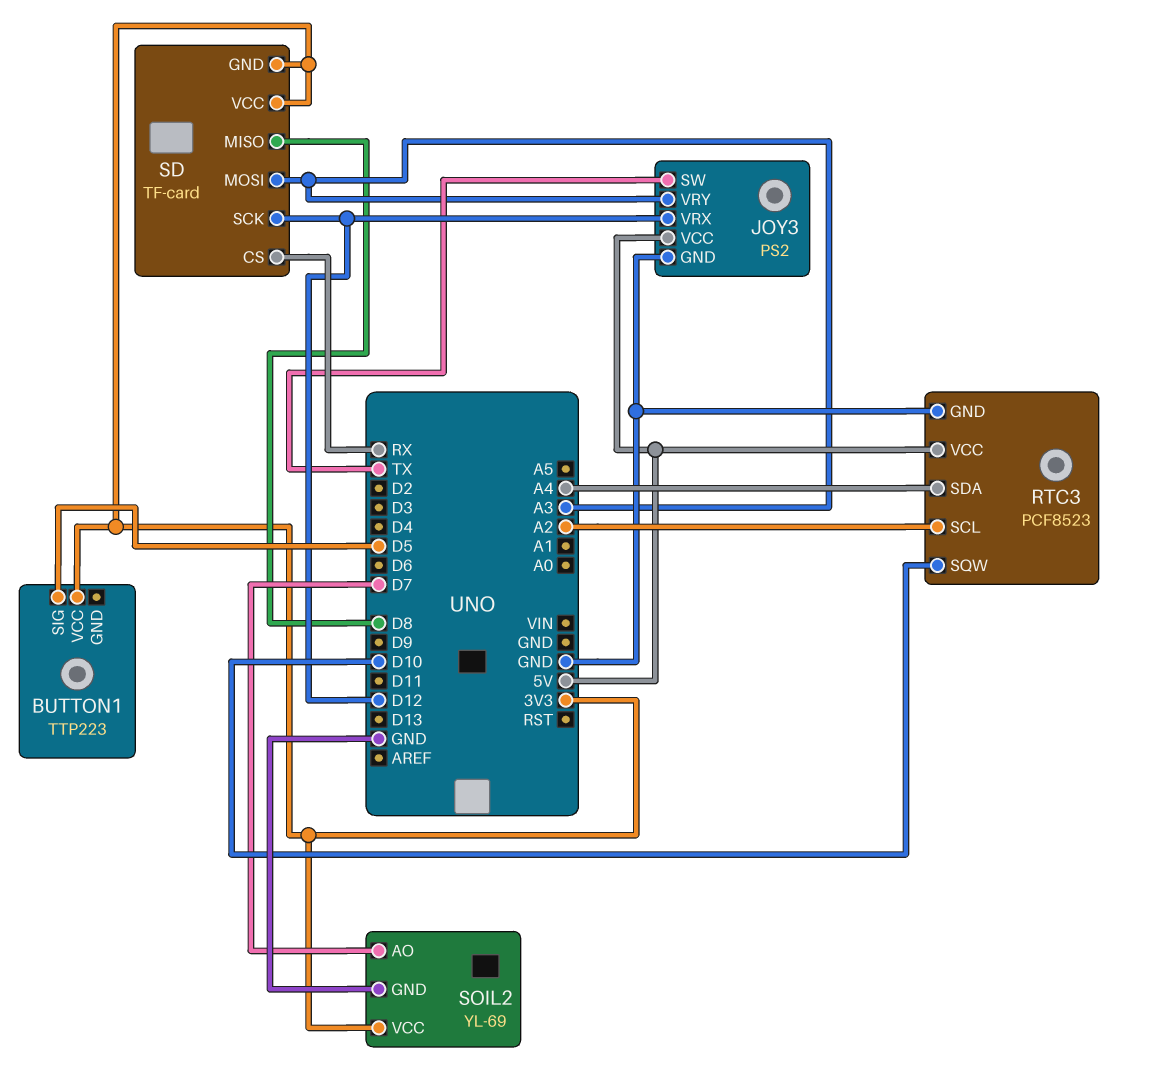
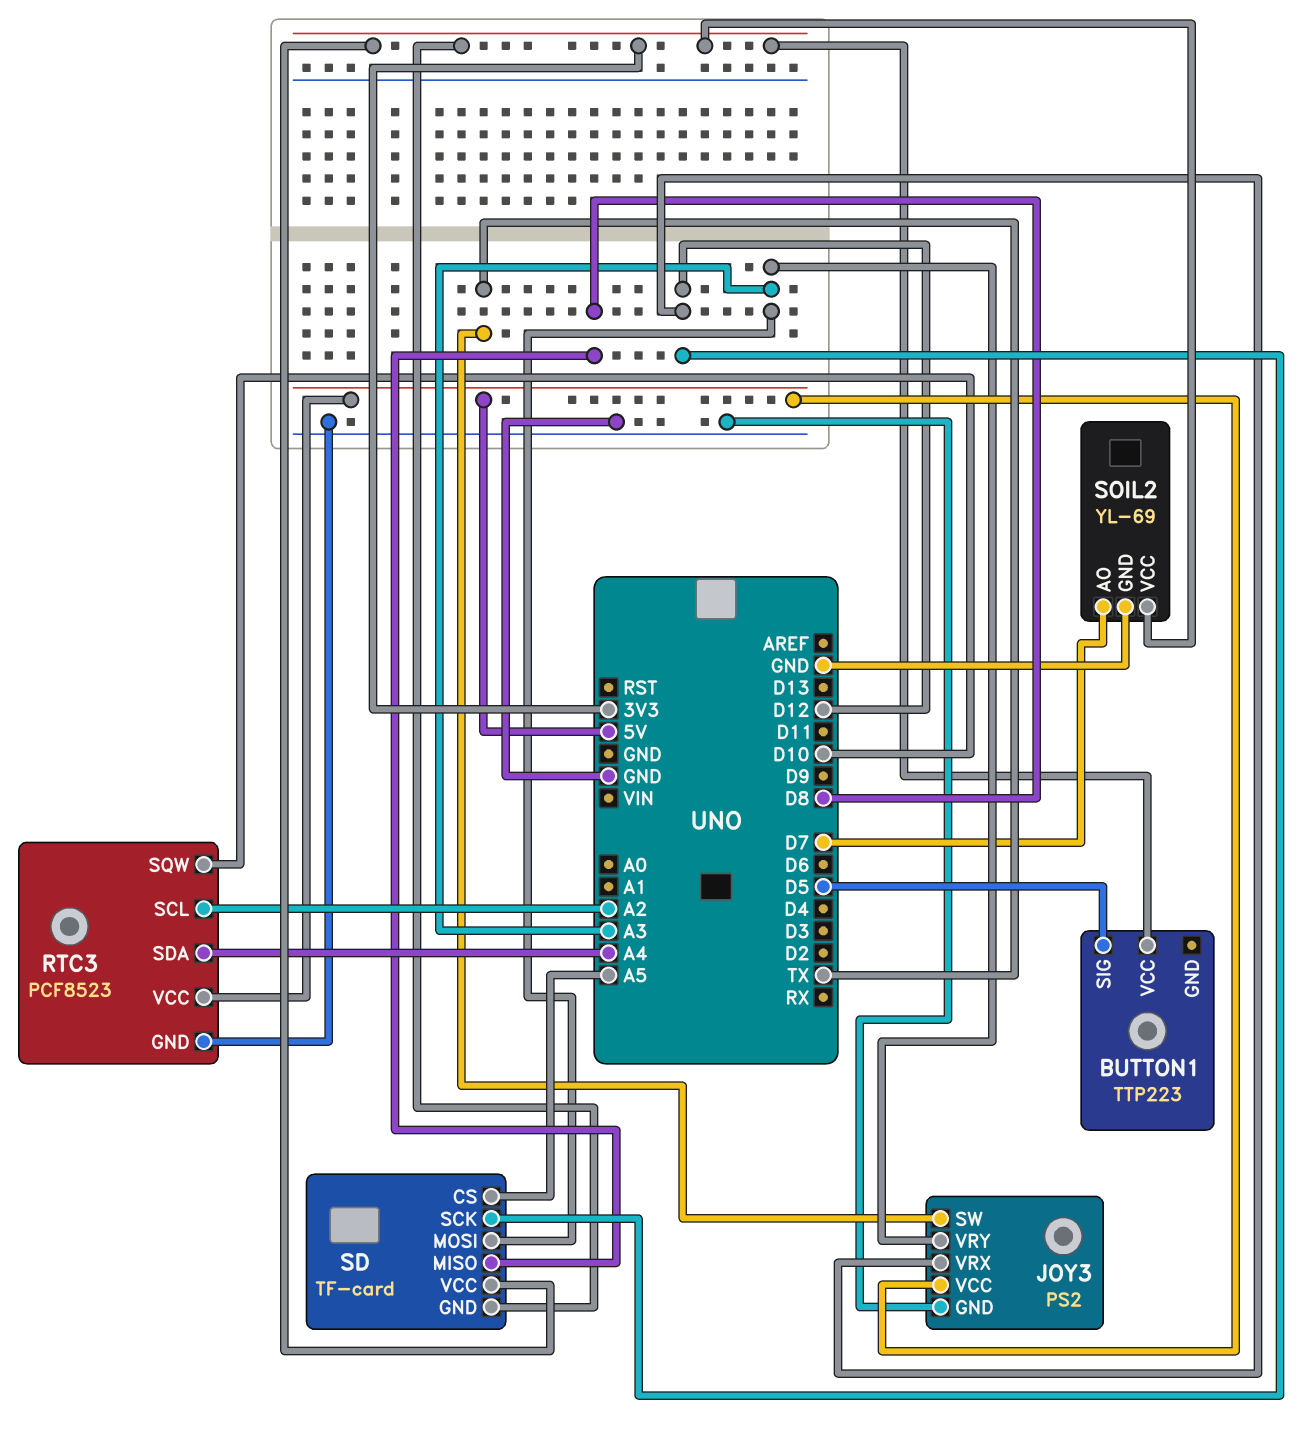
SD pin CS: RX -> A5

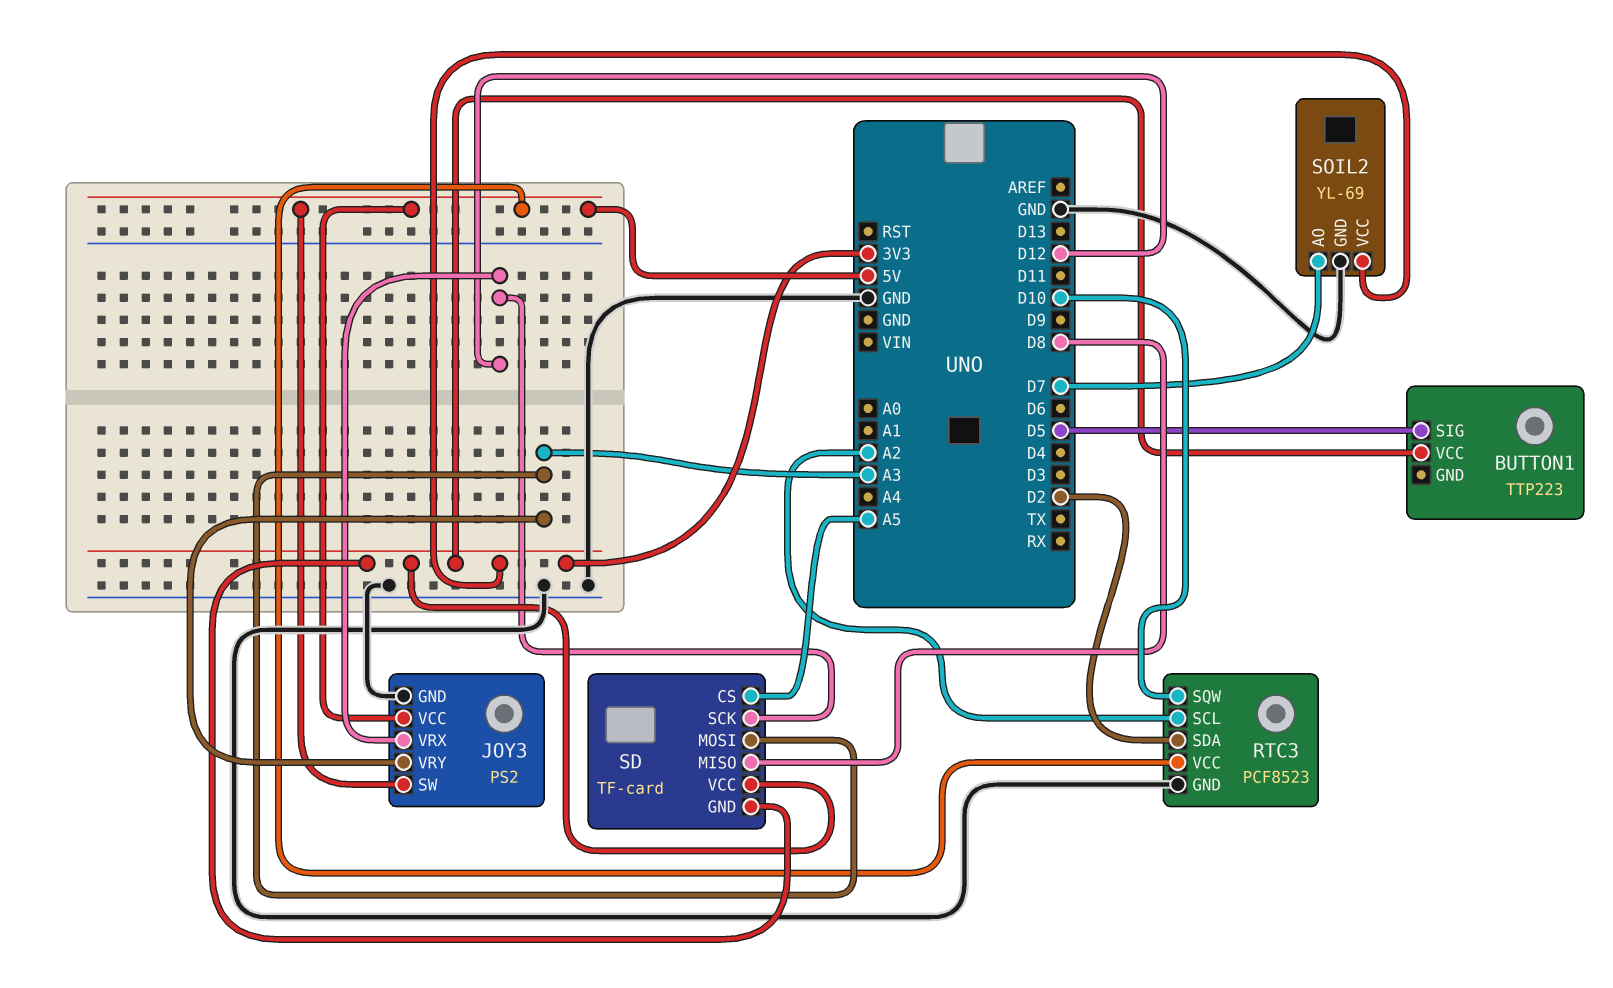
JOY3 pin SW: TX -> 5V
RTC3 pin SDA: A4 -> D2

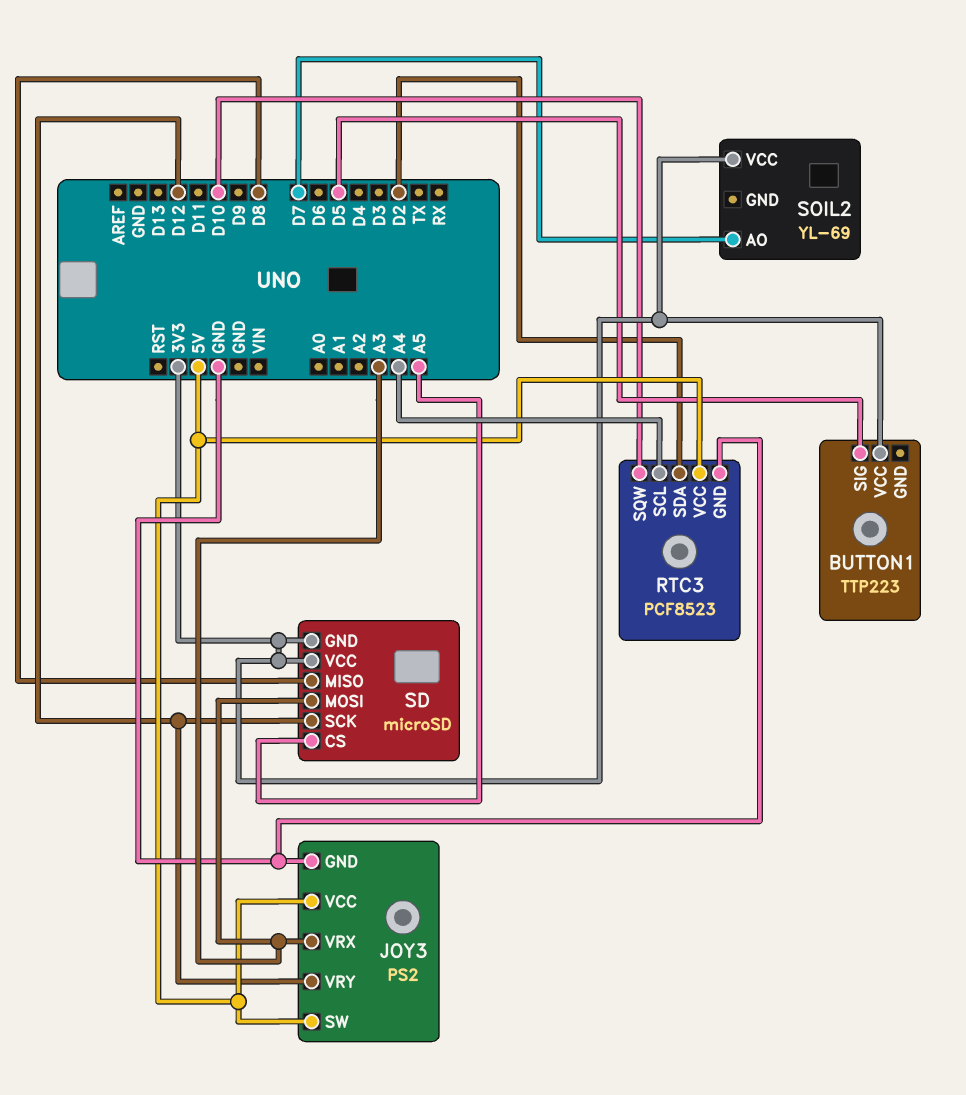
JOY3 pin VRX: D12 -> A3
JOY3 pin VRY: A3 -> D12
RTC3 pin SCL: A2 -> A4
SD: TF-card -> microSD
SOIL2 pin GND: GND -> none

